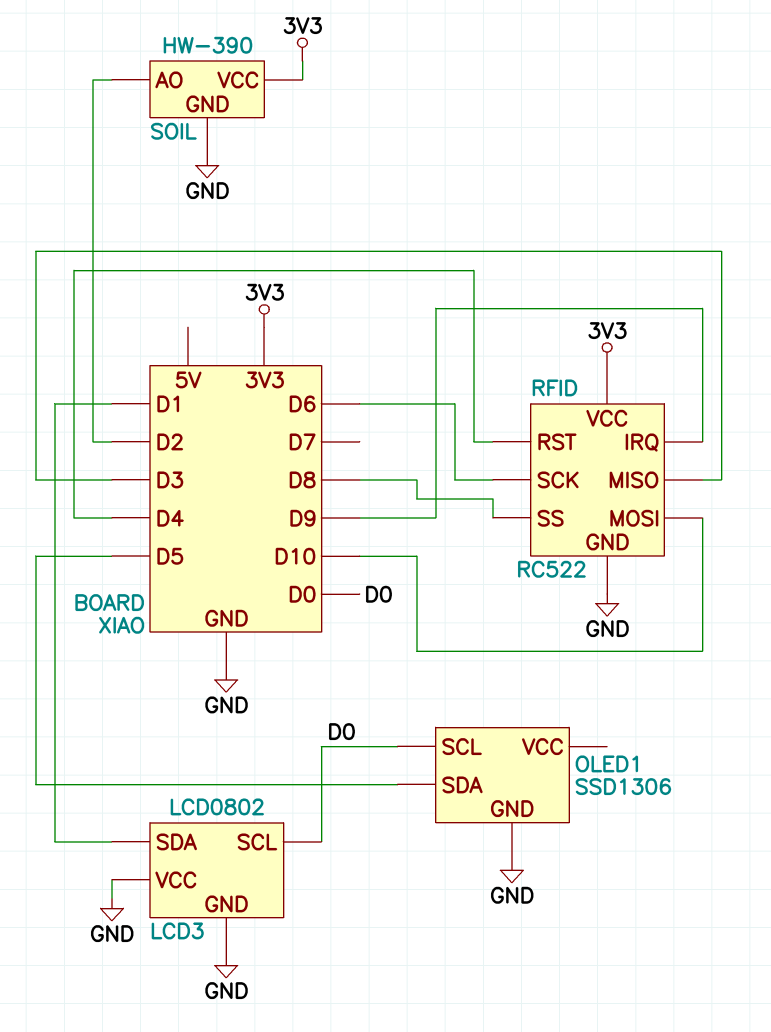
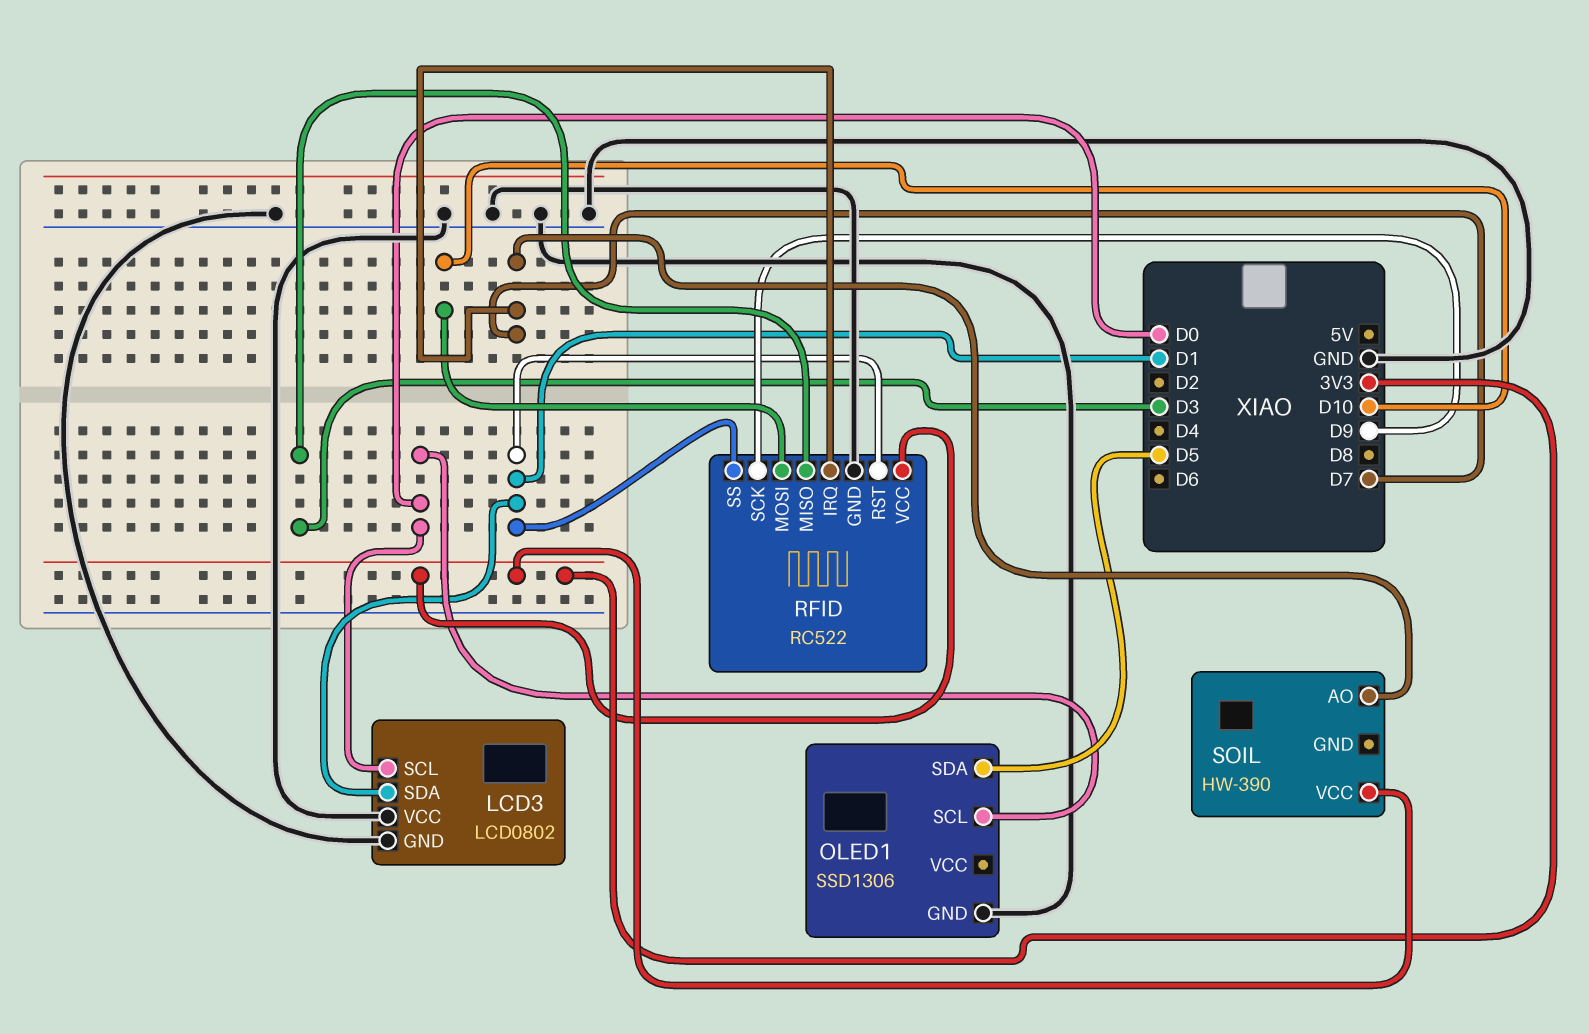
RFID pin IRQ: D9 -> D7
RFID pin RST: D4 -> D1
RFID pin SCK: D6 -> D9
RFID pin SS: D8 -> D1
SOIL pin AO: D2 -> D7
SOIL pin GND: GND -> none

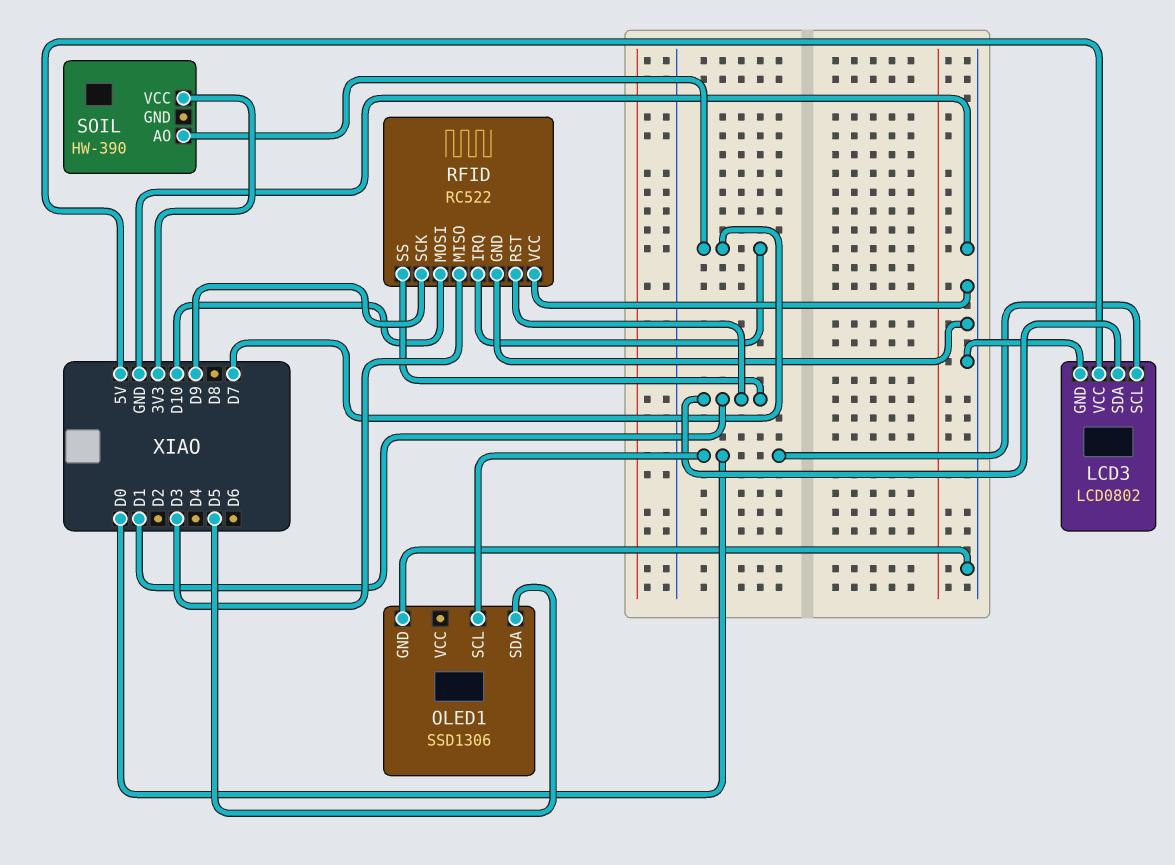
LCD3 pin VCC: GND -> 5V
RFID pin VCC: 3V3 -> GND

